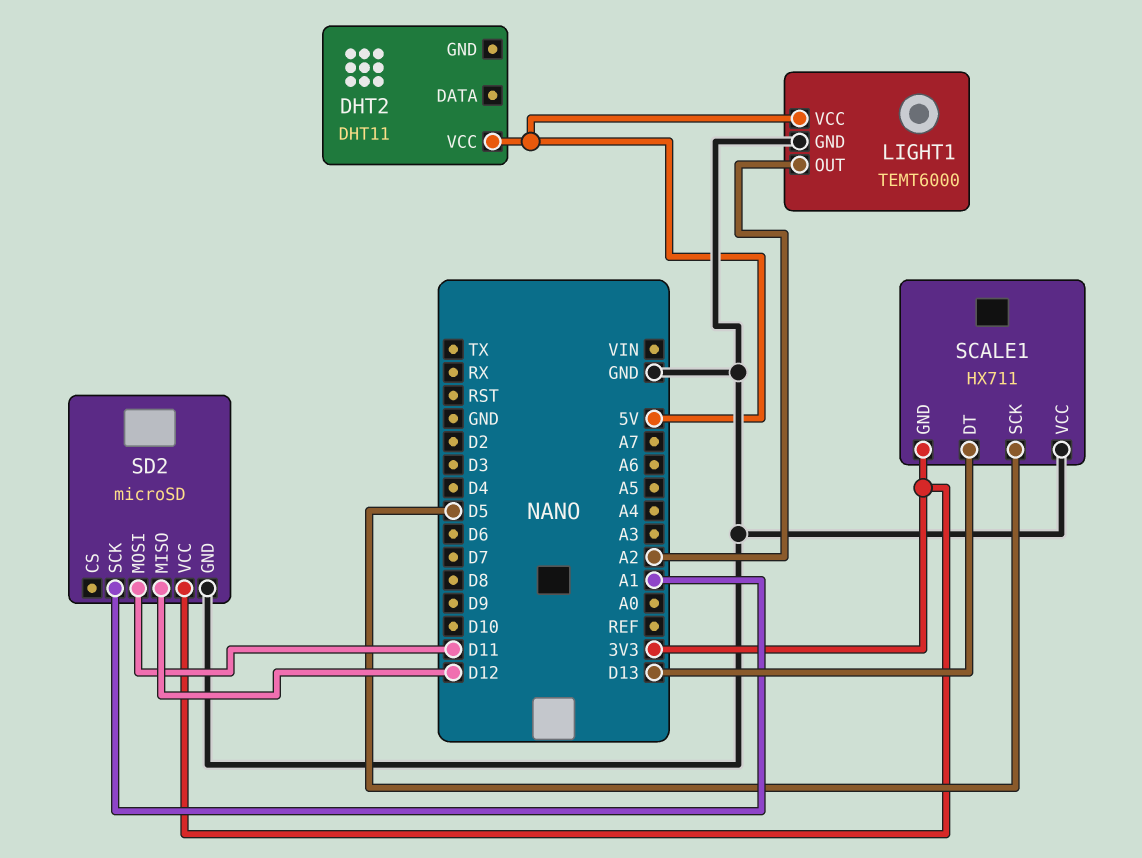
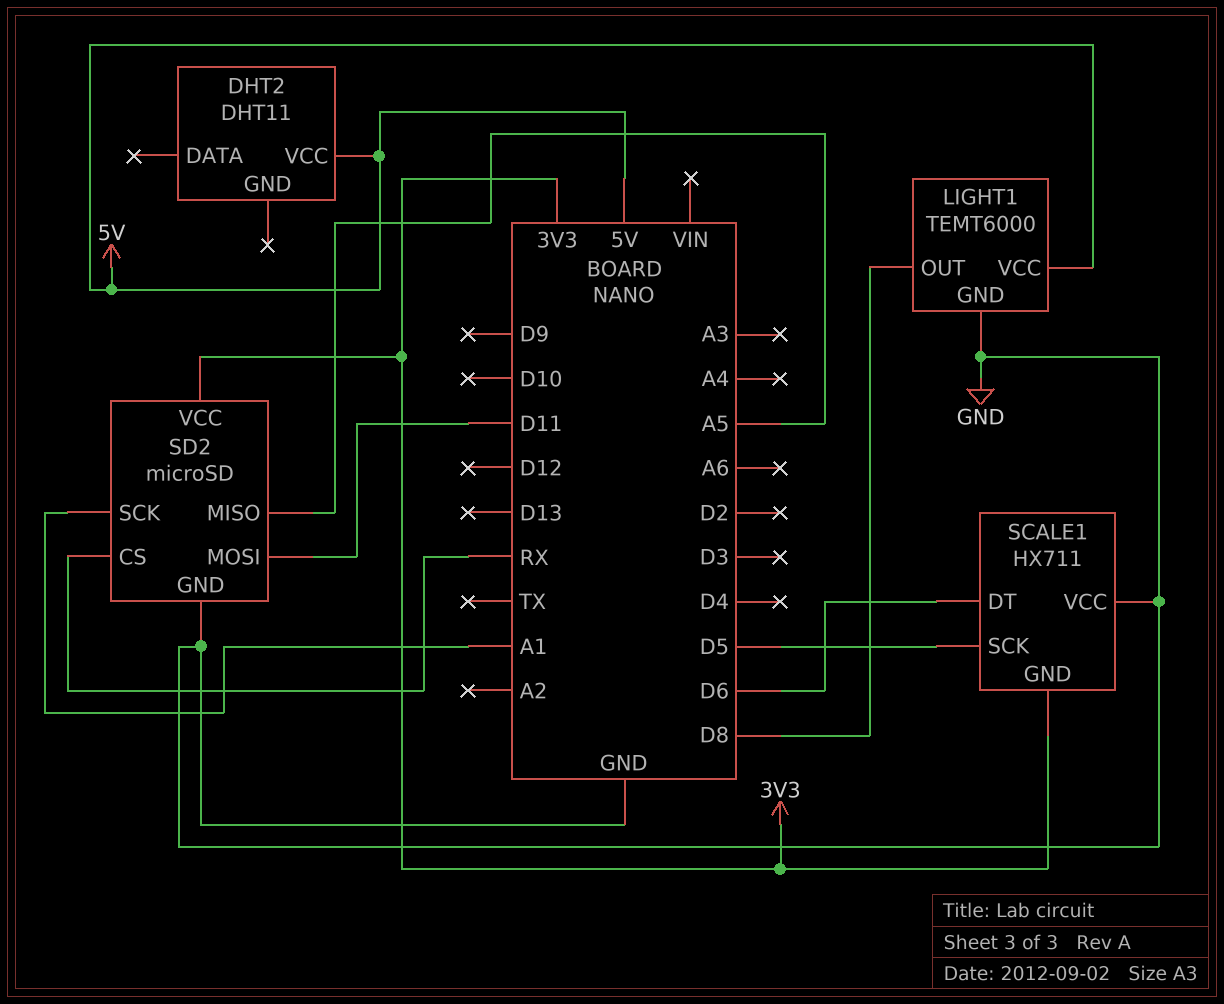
LIGHT1 pin OUT: A2 -> D8
SCALE1 pin DT: D13 -> D6
SD2 pin CS: none -> RX
SD2 pin MISO: D12 -> A5

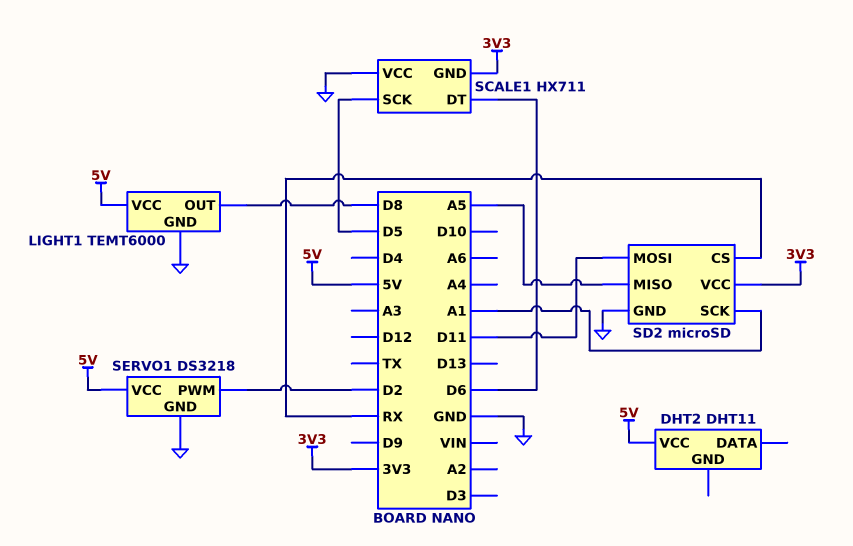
SERVO1: none -> DS3218
SERVO1 pin GND: none -> GND
SERVO1 pin PWM: none -> D2
SERVO1 pin VCC: none -> 5V

